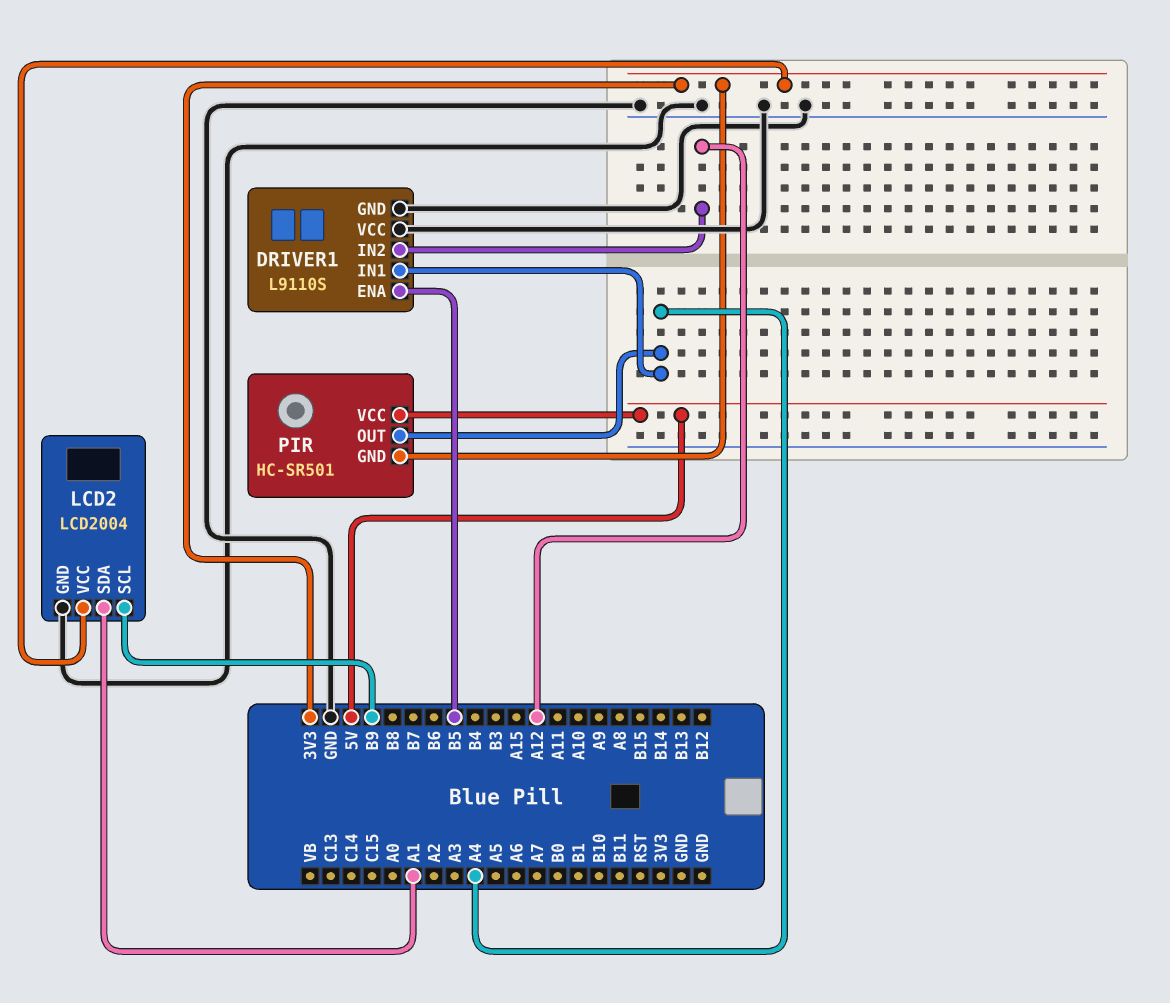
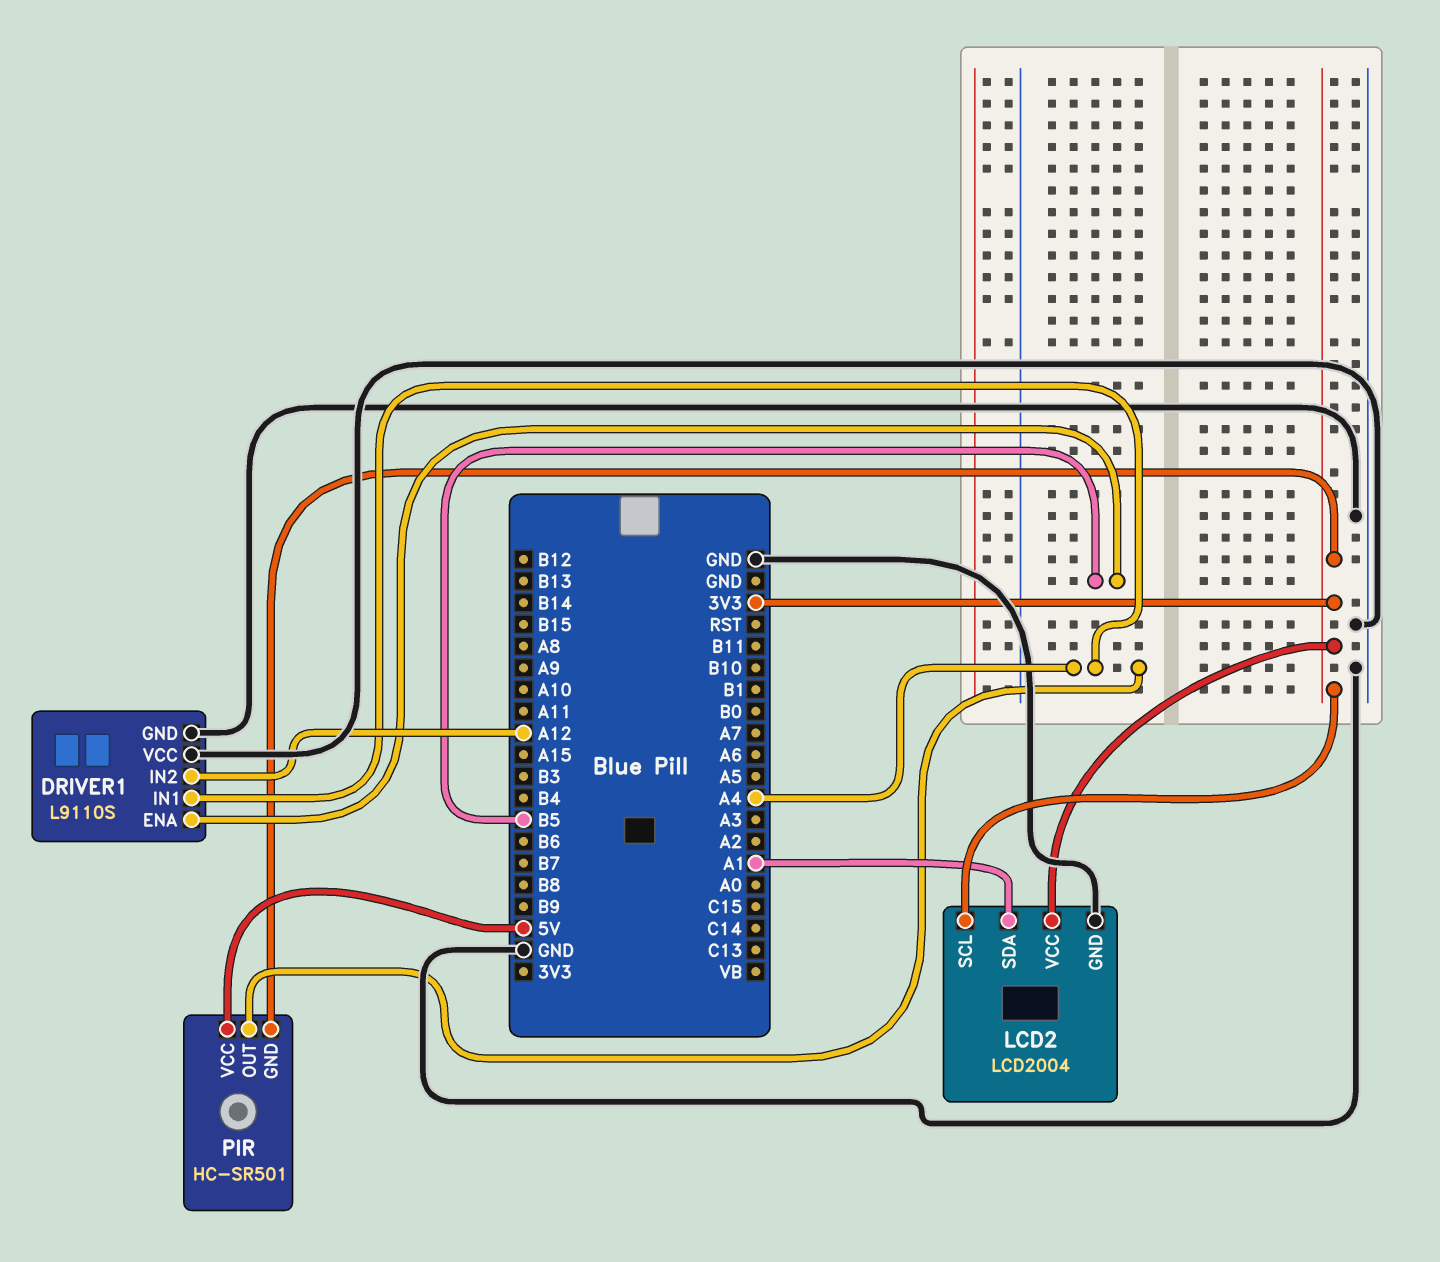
LCD2 pin SCL: B9 -> 3V3

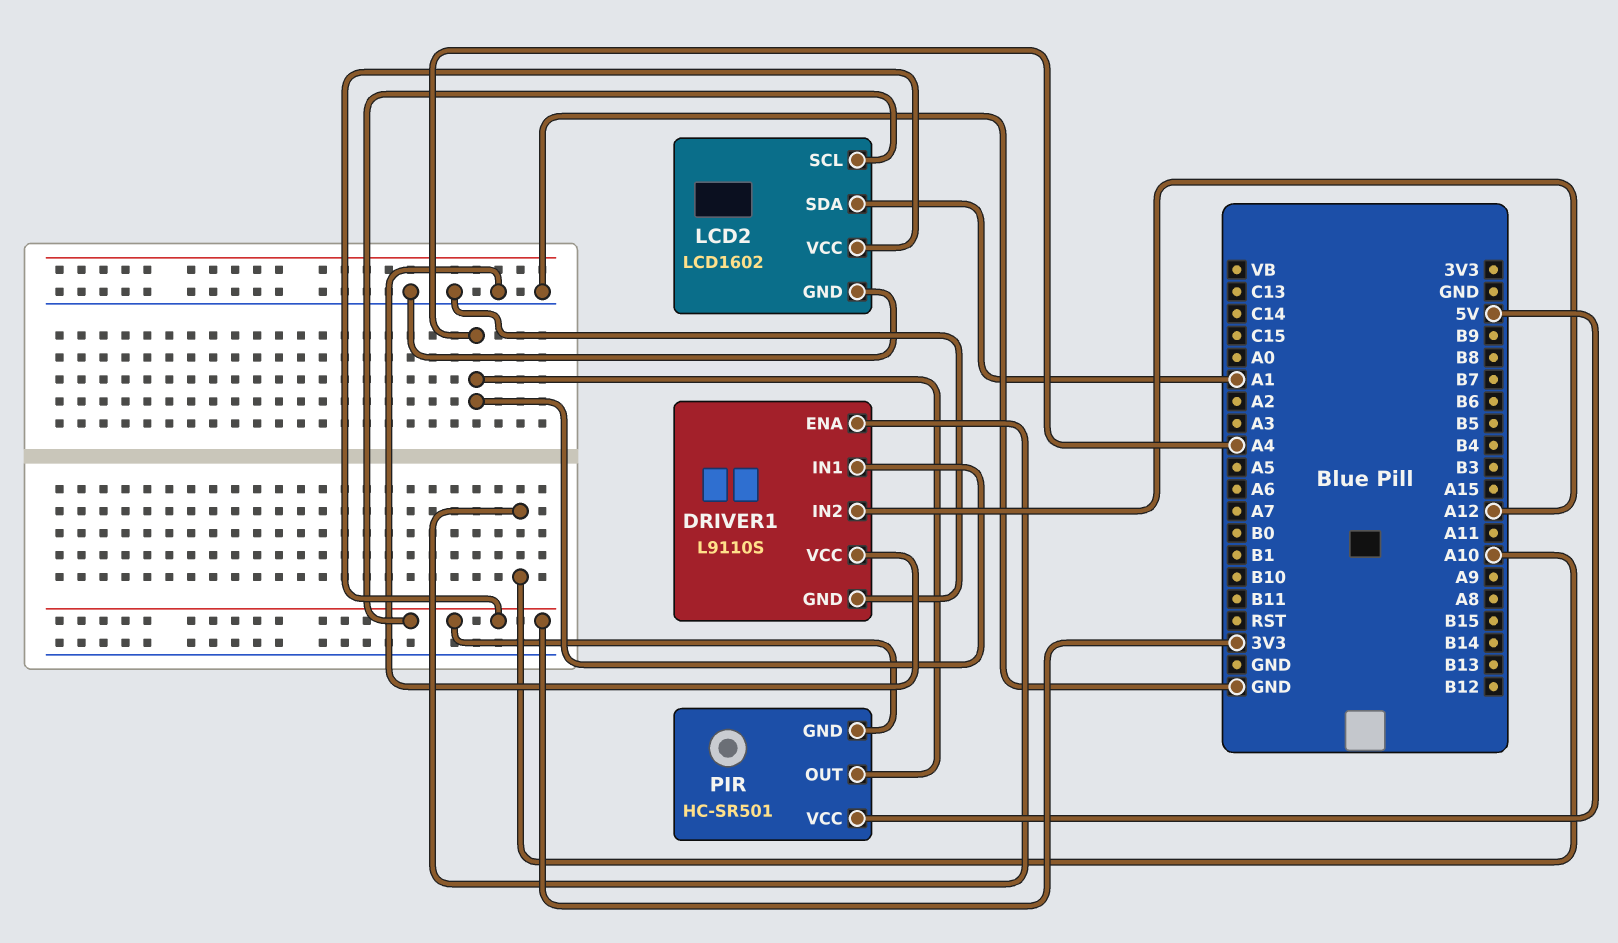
DRIVER1 pin ENA: B5 -> A10
LCD2: LCD2004 -> LCD1602

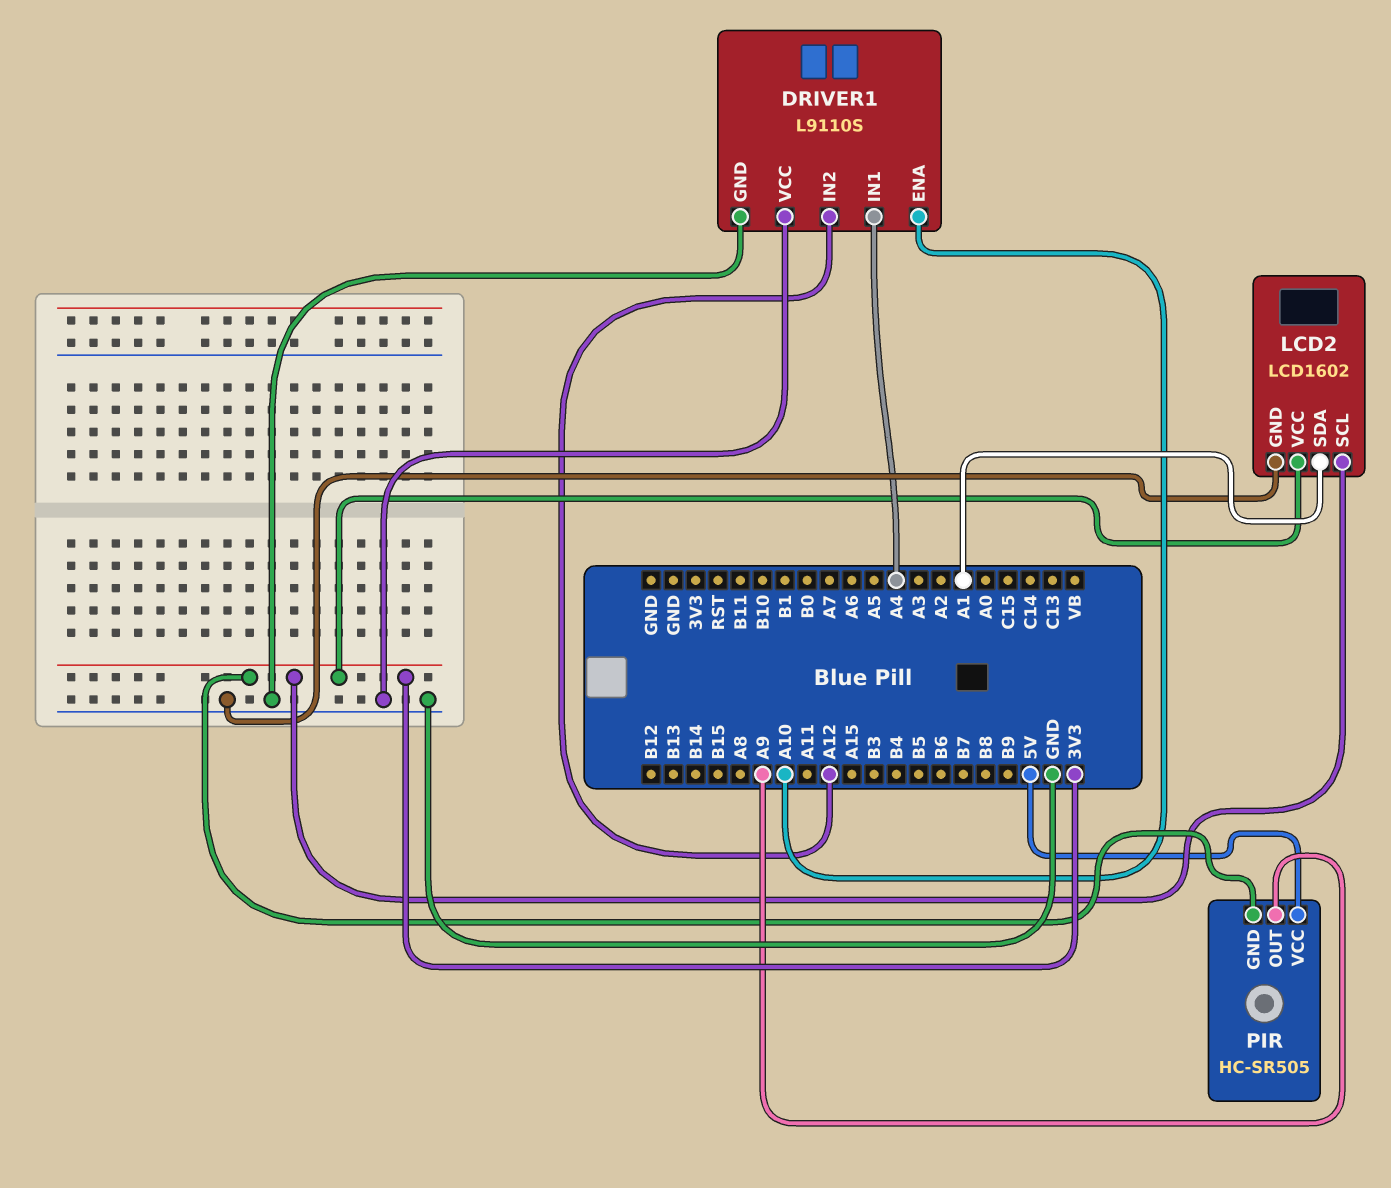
PIR: HC-SR501 -> HC-SR505
PIR pin OUT: A4 -> A9

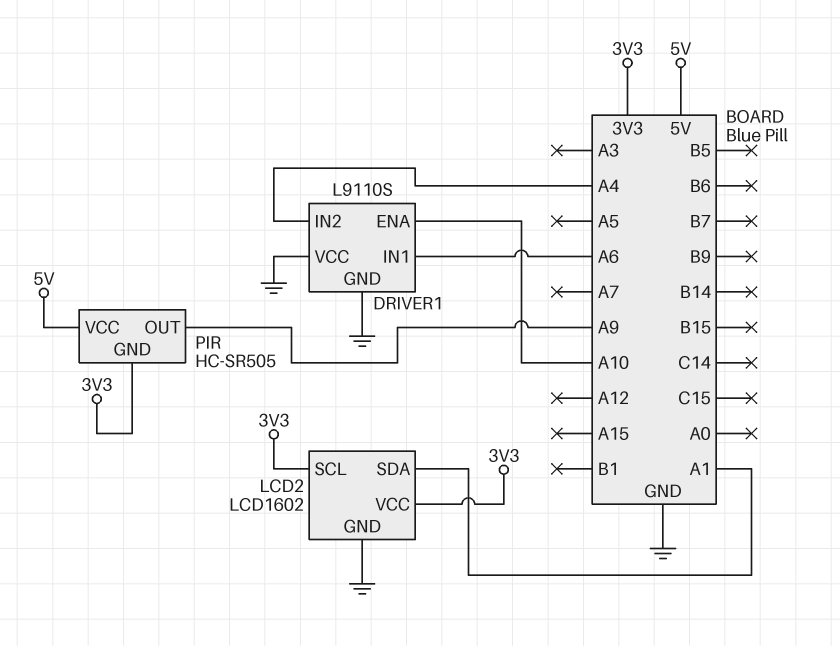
DRIVER1 pin IN1: A4 -> A6
DRIVER1 pin IN2: A12 -> A4

